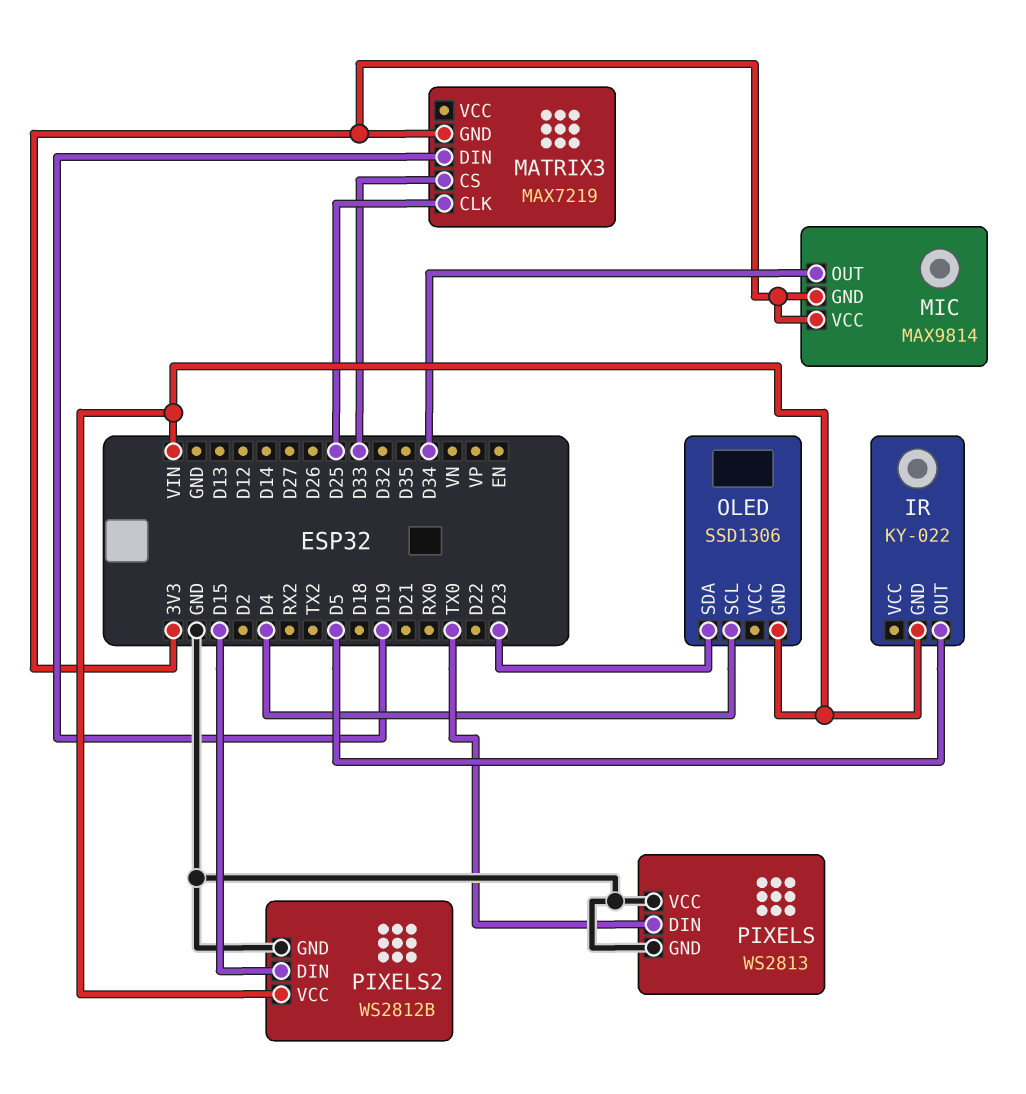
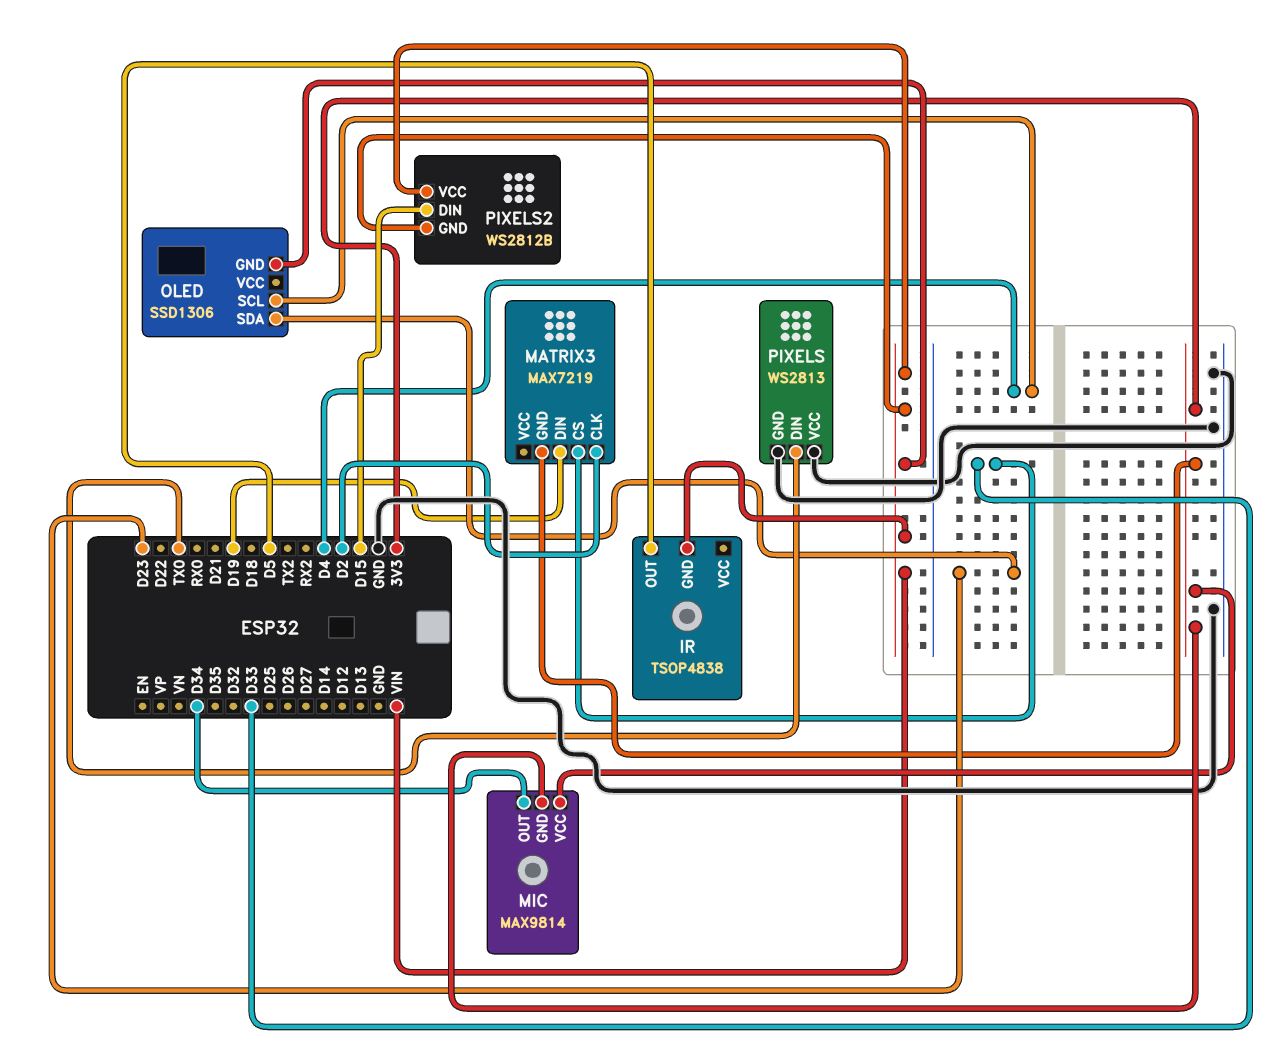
IR: KY-022 -> TSOP4838
MATRIX3 pin CLK: D25 -> D2
PIXELS2 pin GND: GND -> VIN

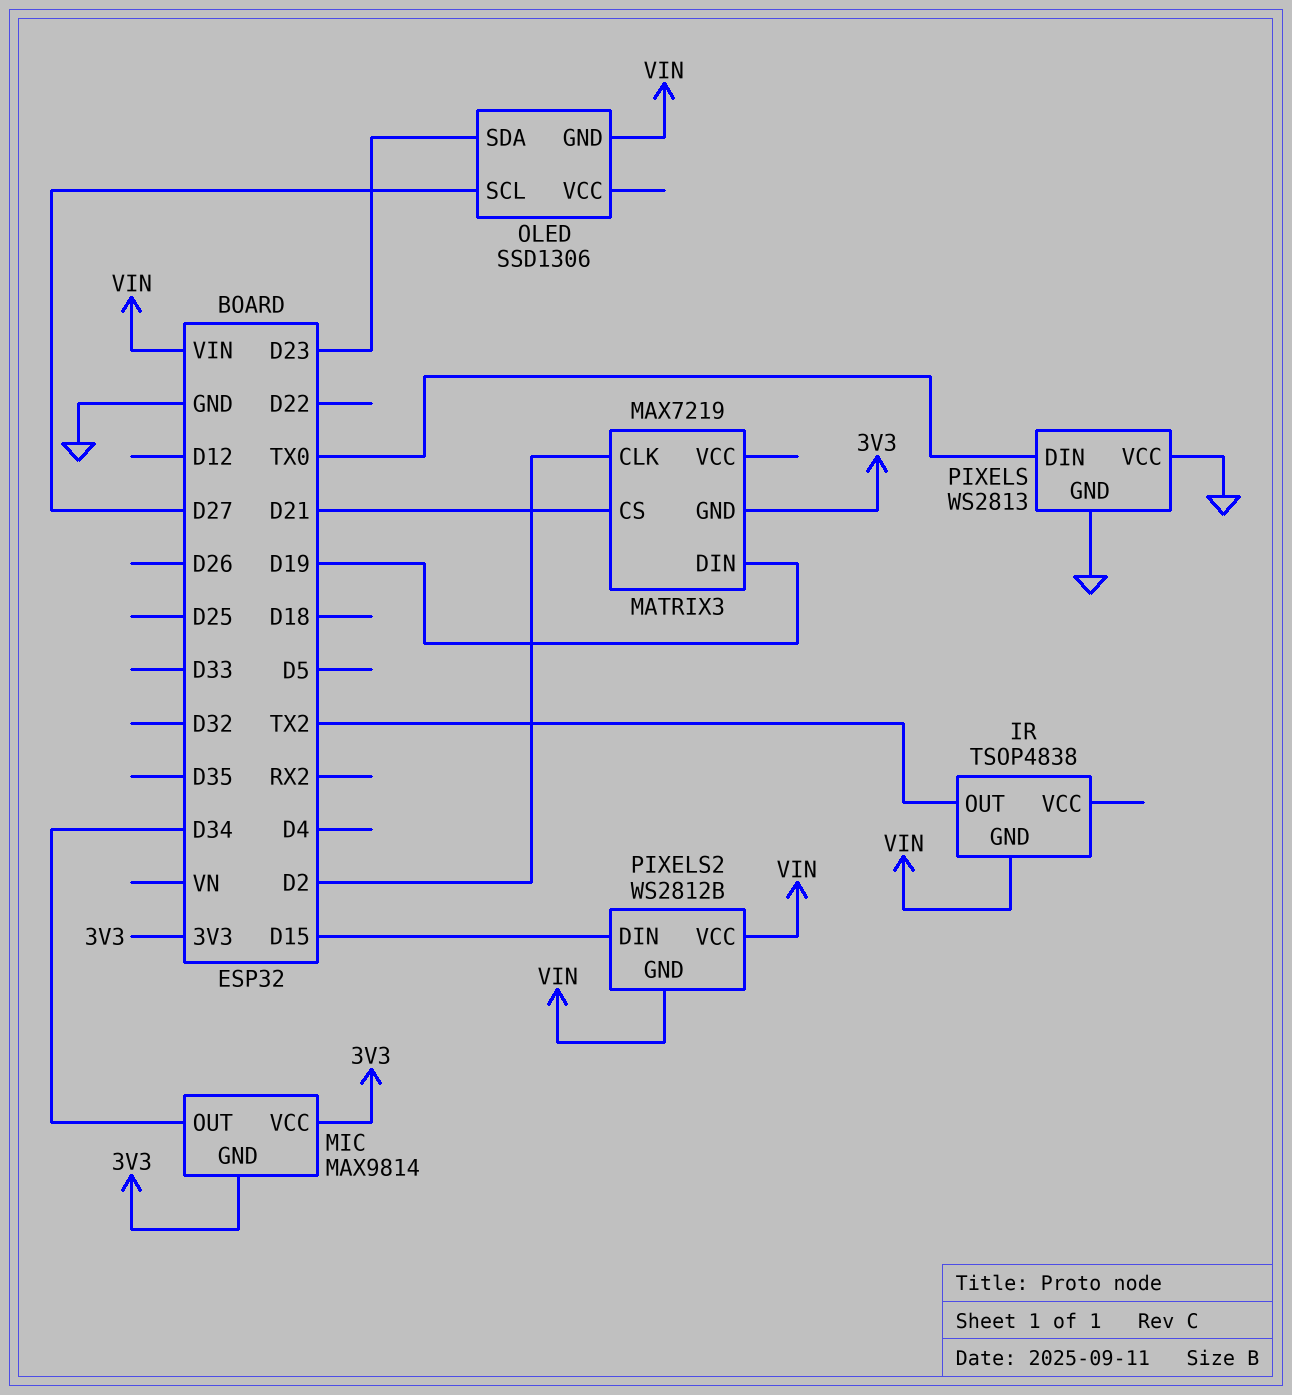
IR pin OUT: D5 -> TX2
MATRIX3 pin CS: D33 -> D21
OLED pin SCL: D4 -> D27

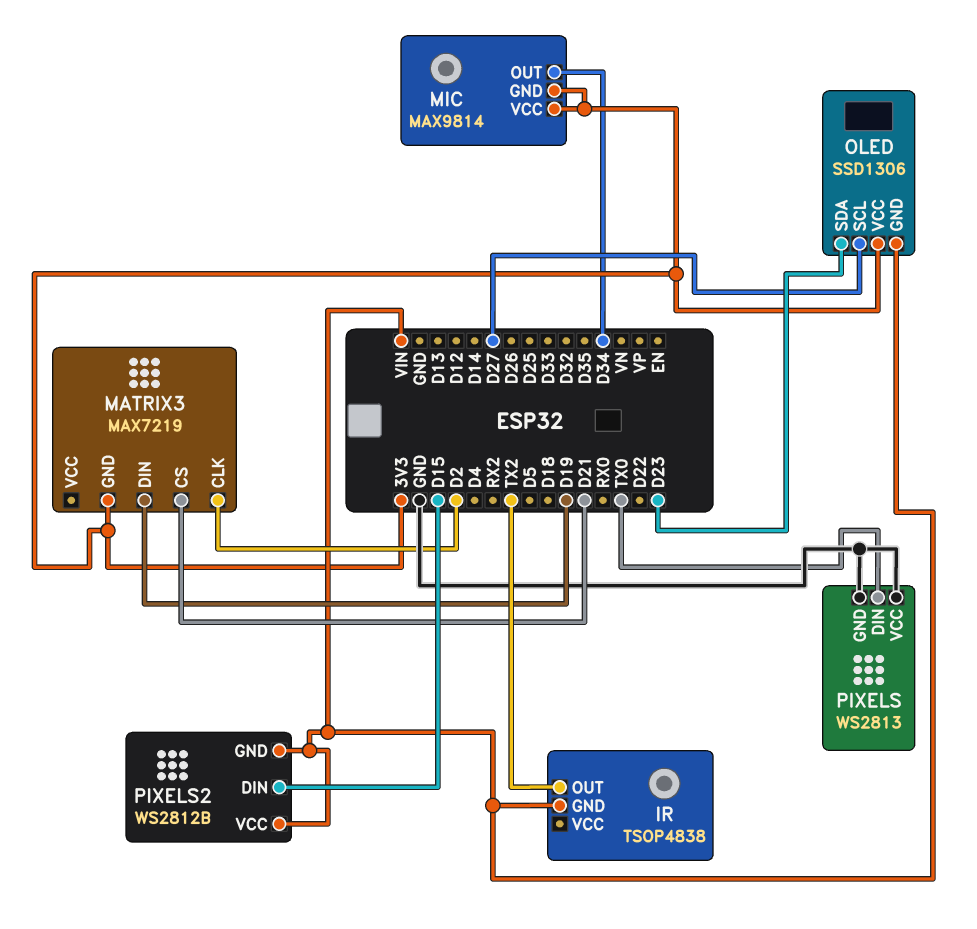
OLED pin VCC: none -> 3V3

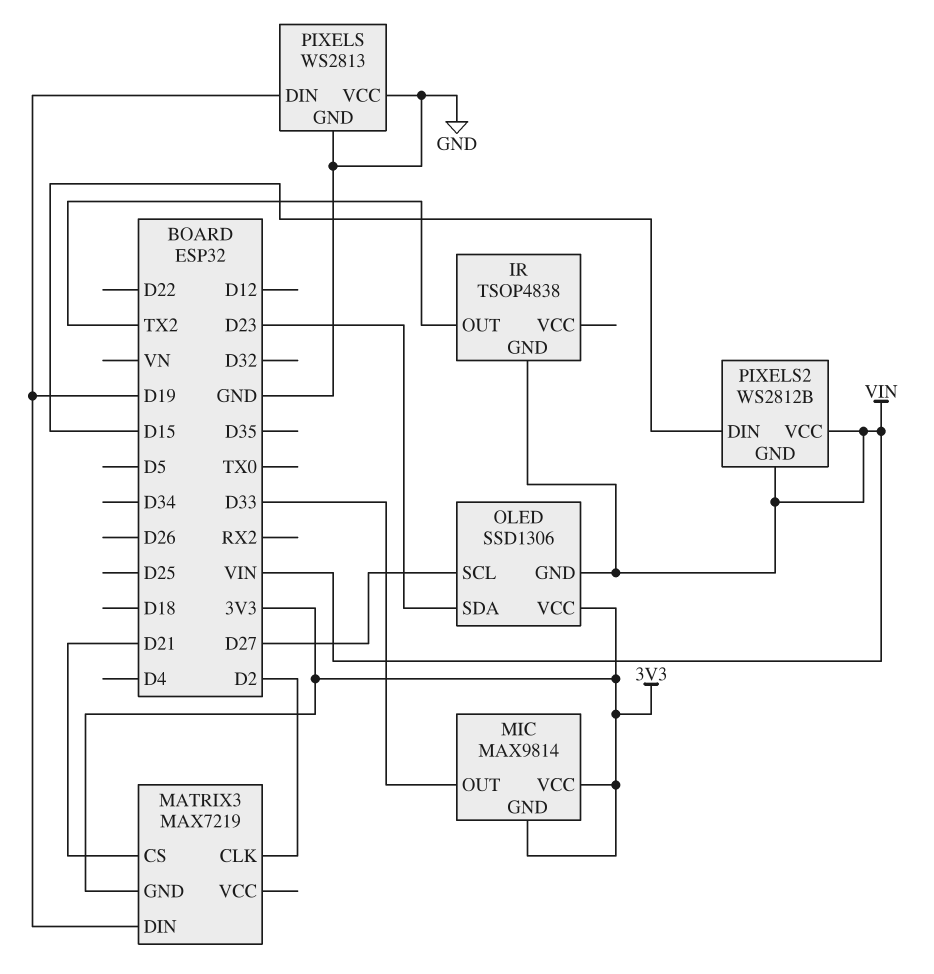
MIC pin OUT: D34 -> D33
PIXELS pin DIN: TX0 -> D19

